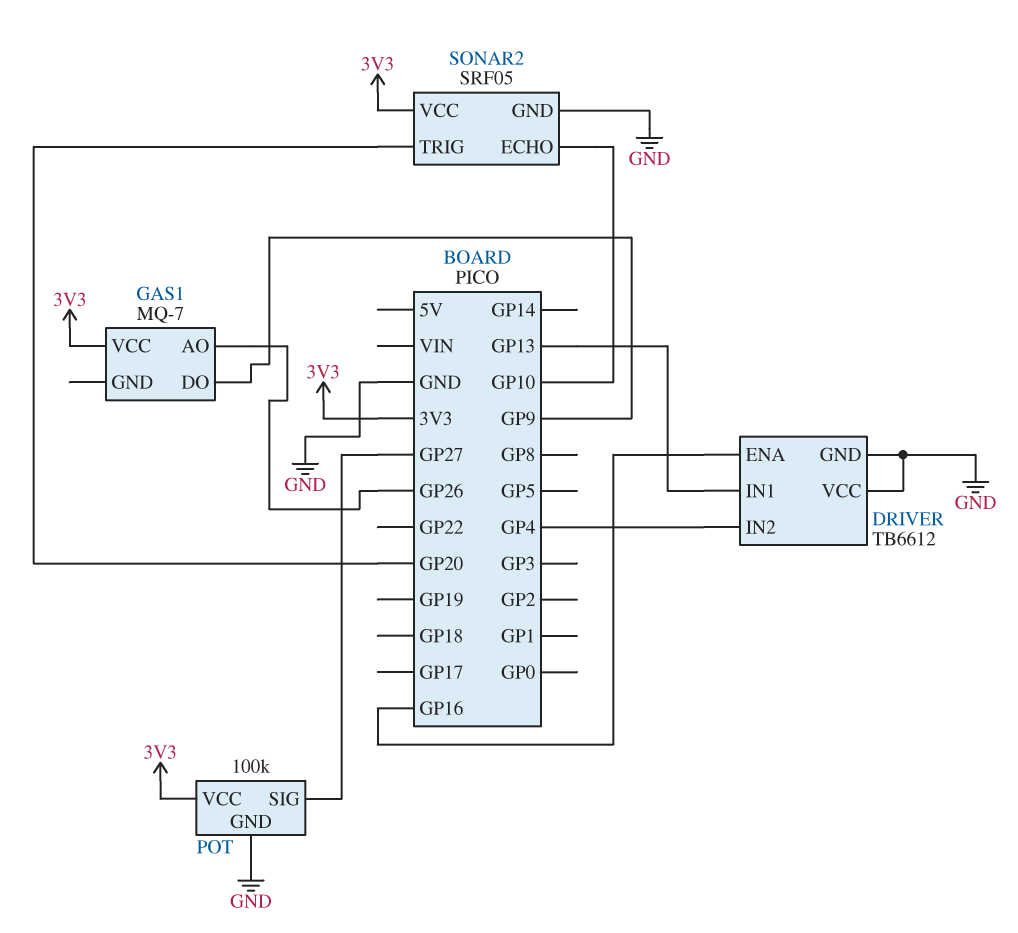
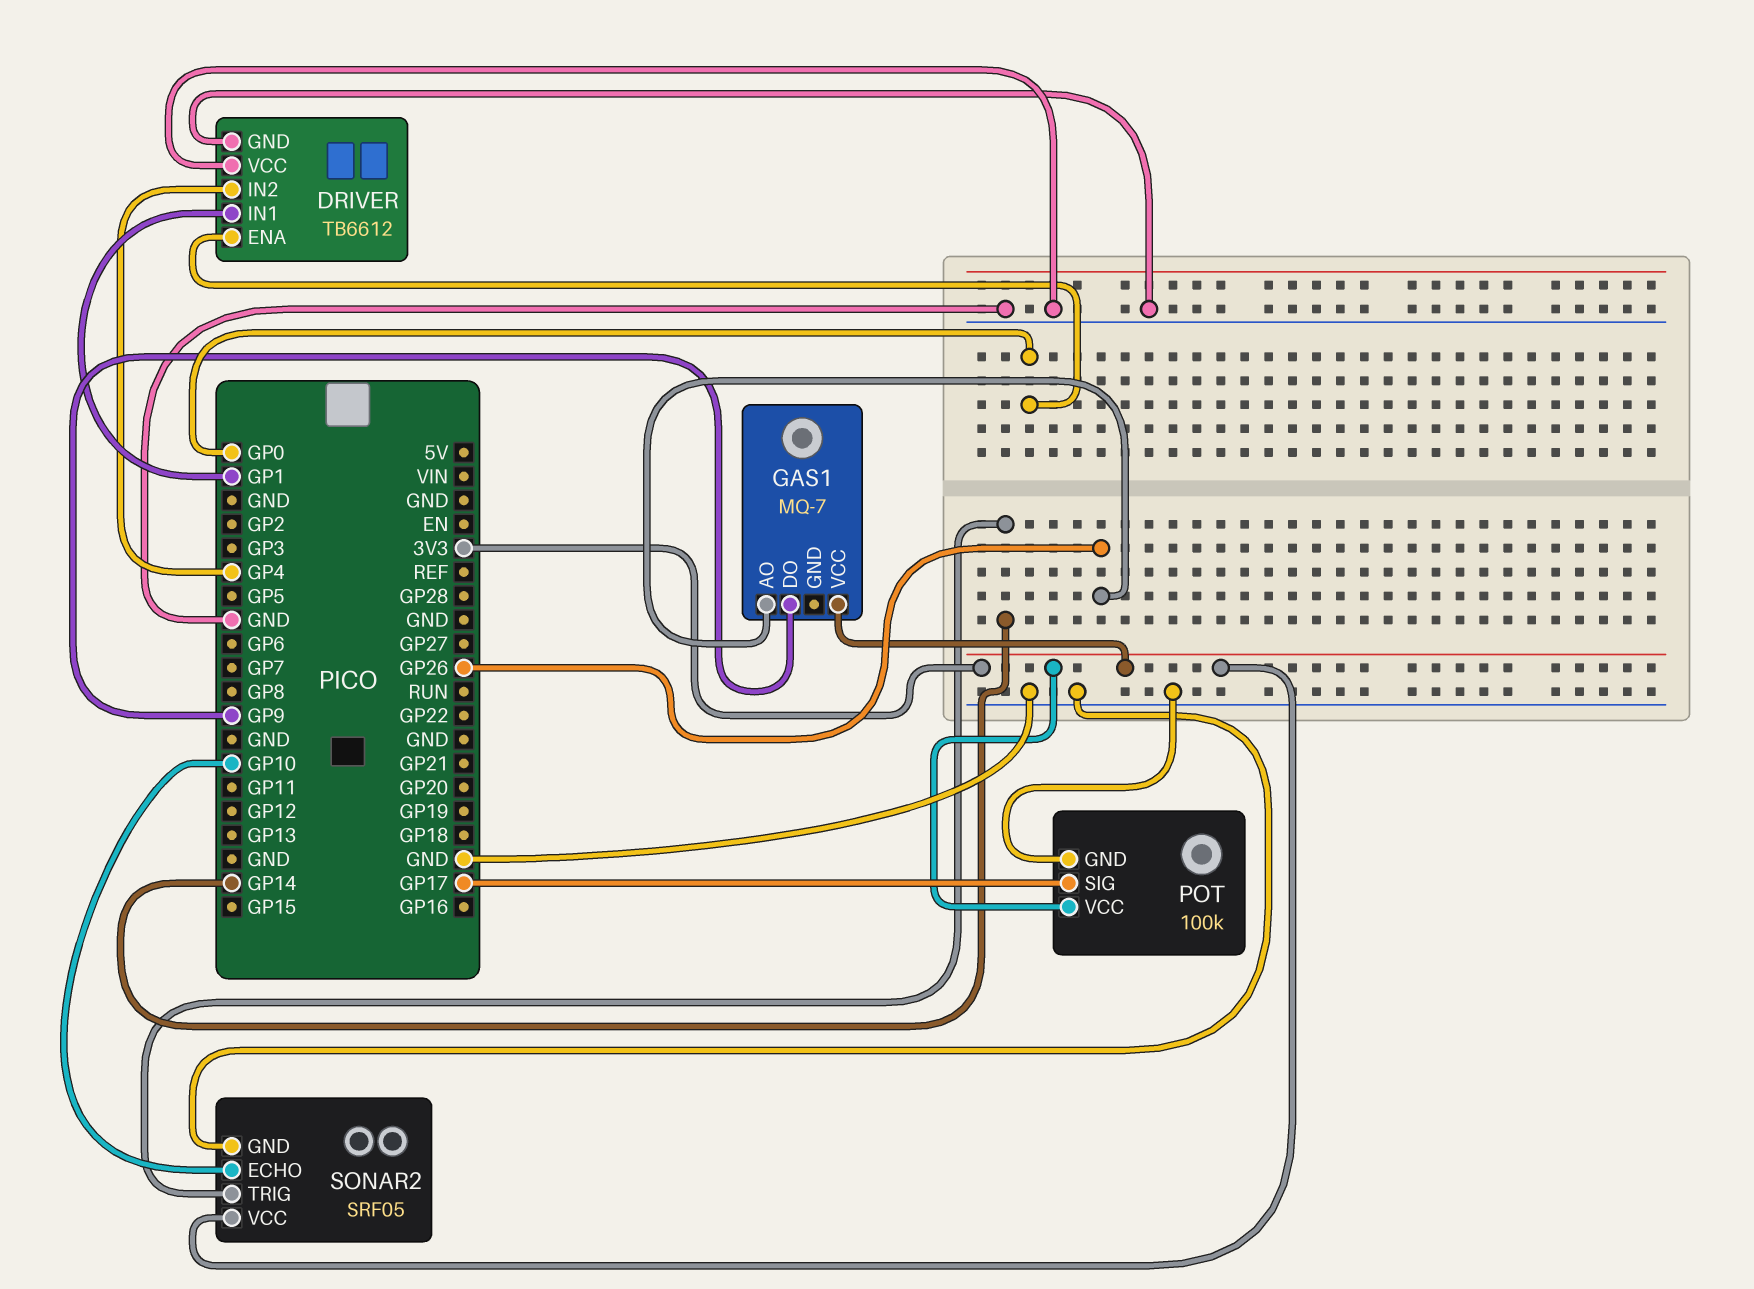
DRIVER pin ENA: GP16 -> GP0
DRIVER pin IN1: GP13 -> GP1
POT pin SIG: GP27 -> GP17
SONAR2 pin TRIG: GP20 -> GP14

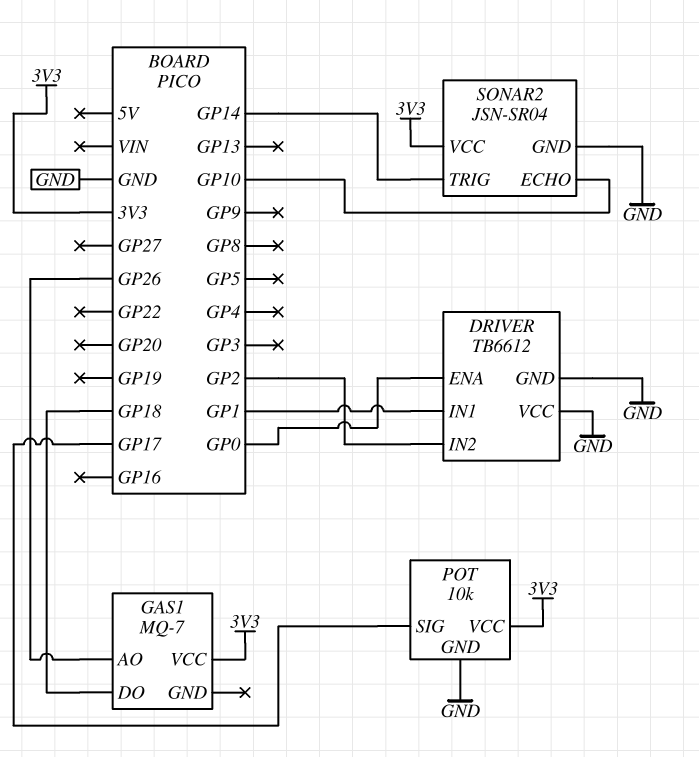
DRIVER pin IN2: GP4 -> GP2
GAS1 pin DO: GP9 -> GP18
POT: 100k -> 10k
SONAR2: SRF05 -> JSN-SR04

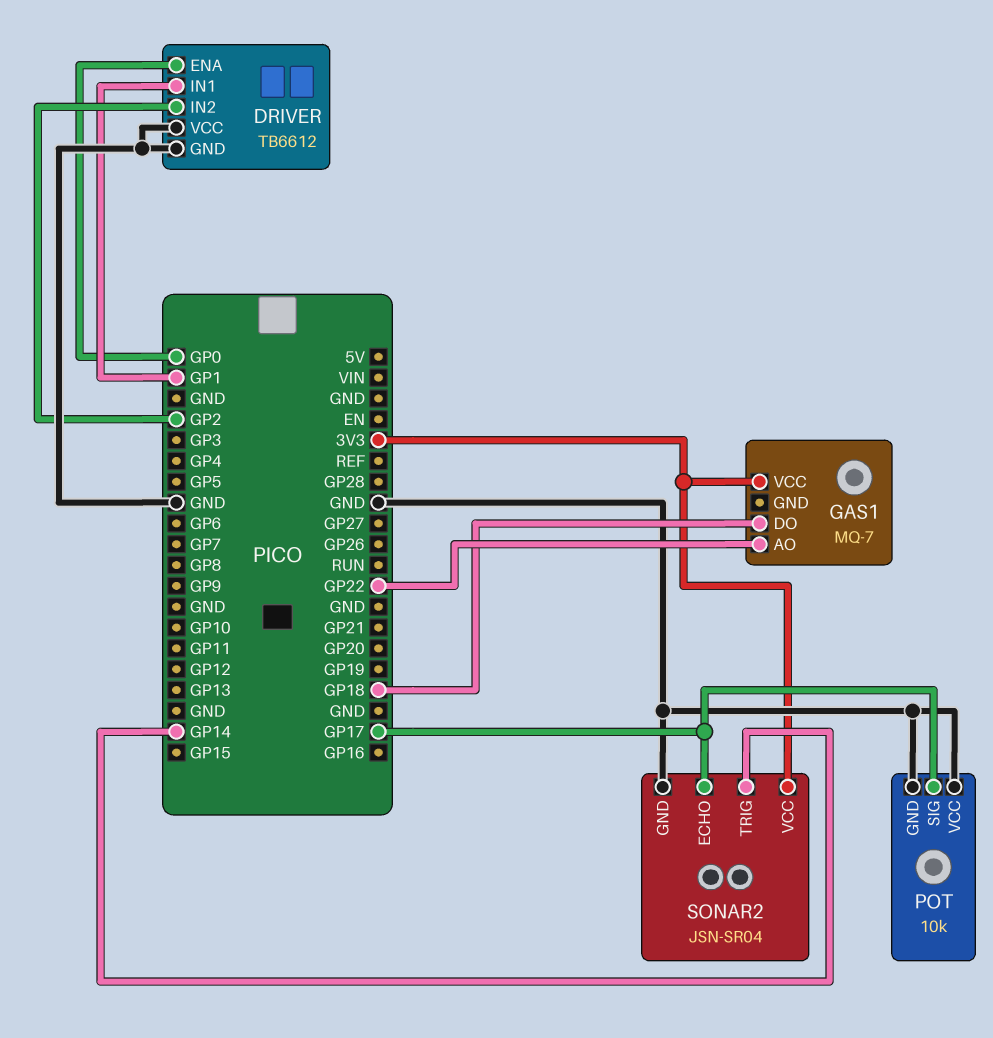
GAS1 pin AO: GP26 -> GP22
POT pin VCC: 3V3 -> GND
SONAR2 pin ECHO: GP10 -> GP17

